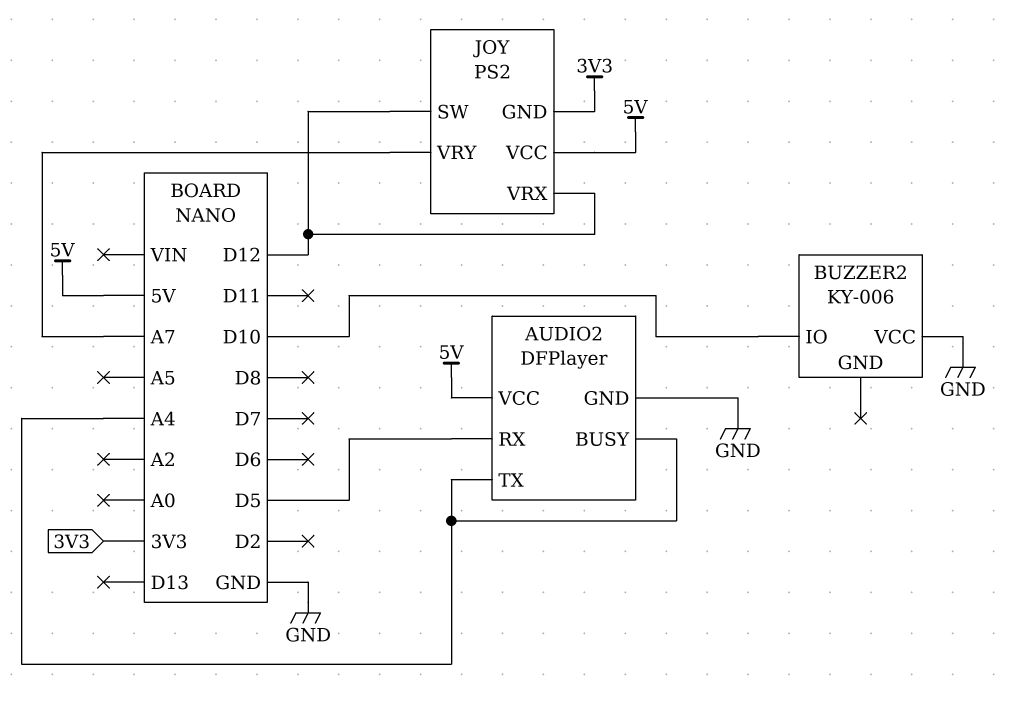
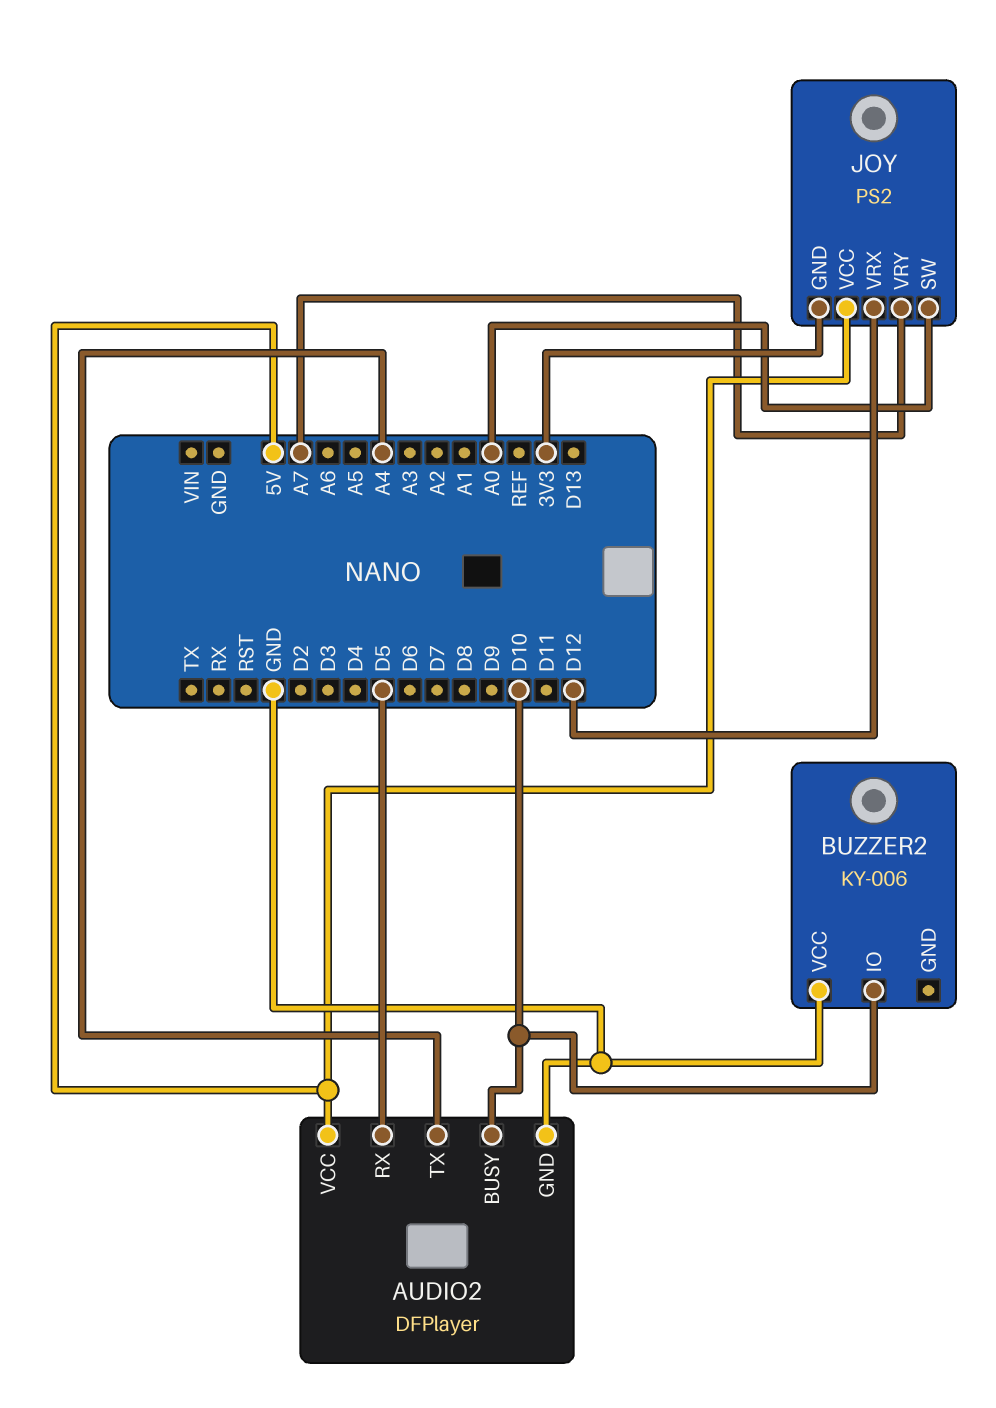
AUDIO2 pin BUSY: A4 -> D10
JOY pin SW: D12 -> A0

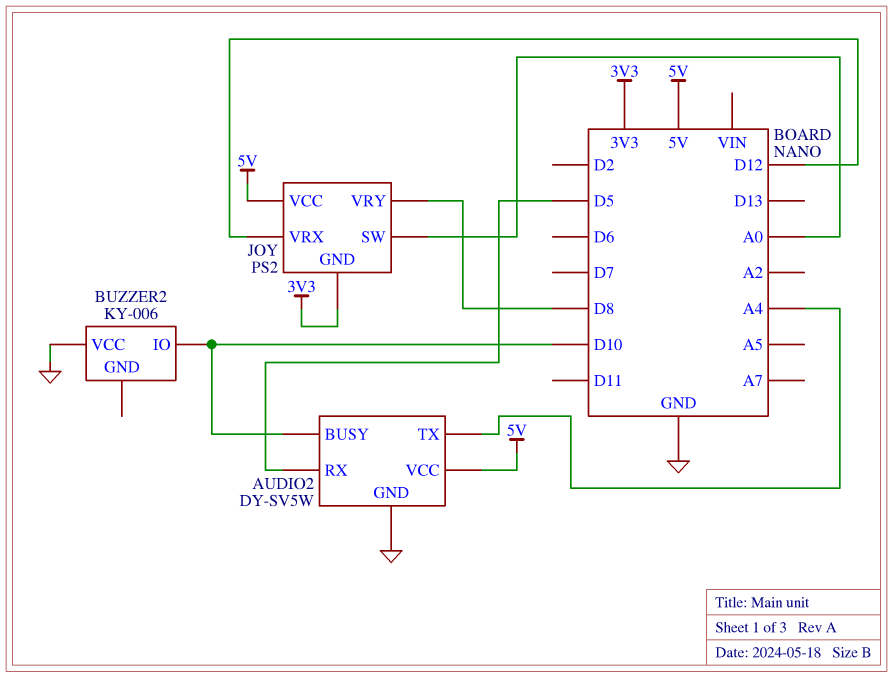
AUDIO2: DFPlayer -> DY-SV5W
JOY pin VRY: A7 -> D8

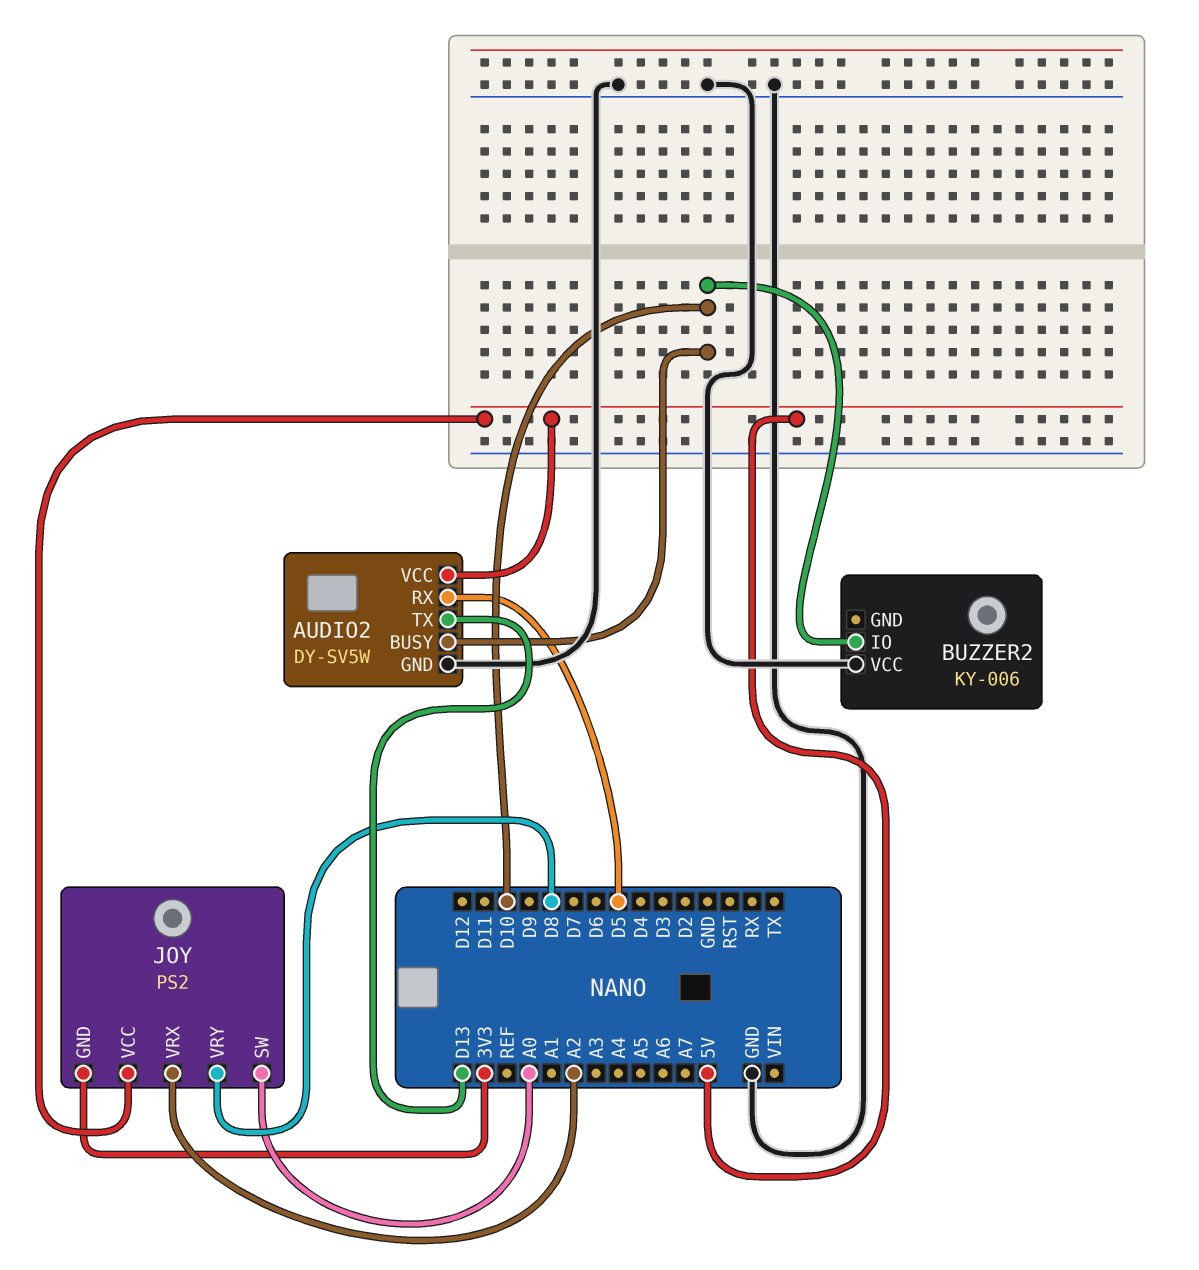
AUDIO2 pin TX: A4 -> D13
JOY pin VRX: D12 -> A2

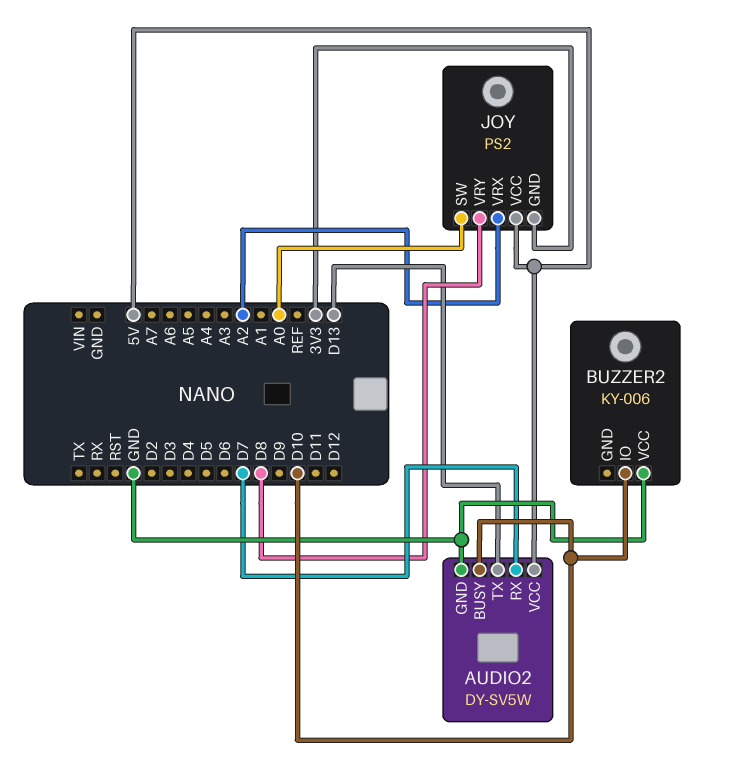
AUDIO2 pin RX: D5 -> D7

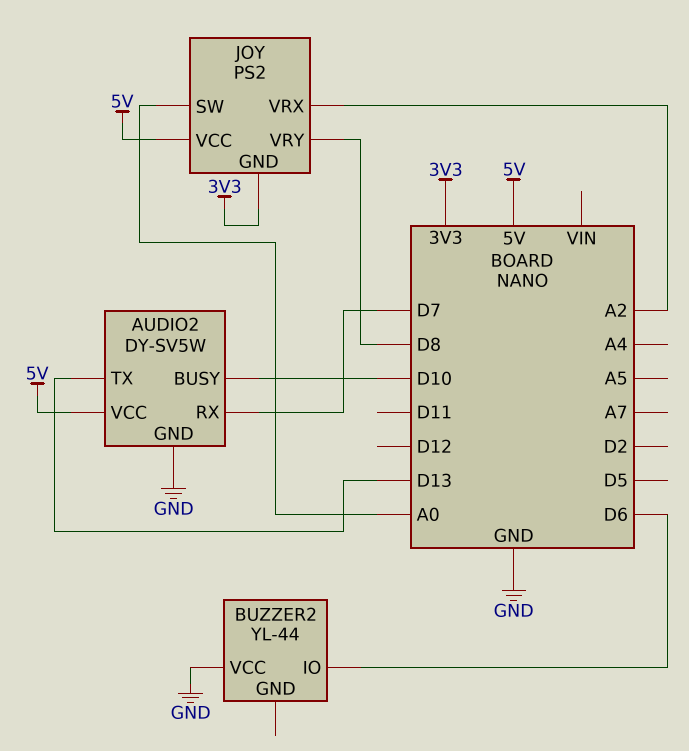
BUZZER2: KY-006 -> YL-44
BUZZER2 pin IO: D10 -> D6

